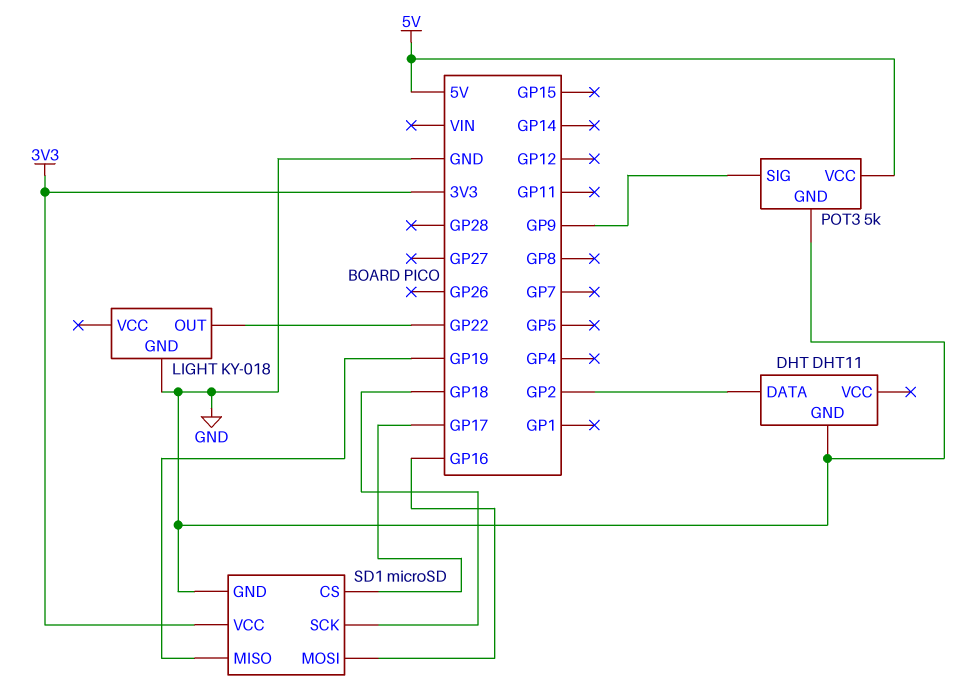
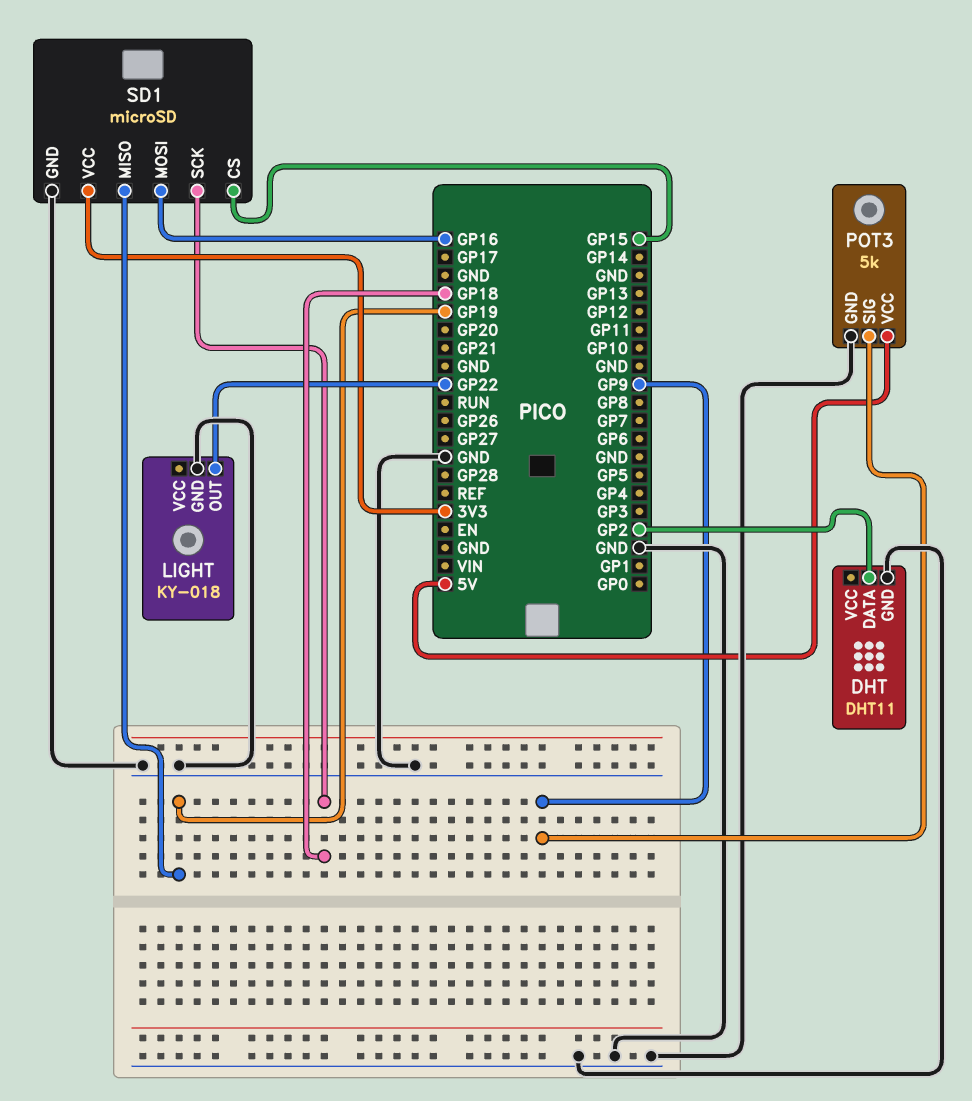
SD1 pin CS: GP17 -> GP15

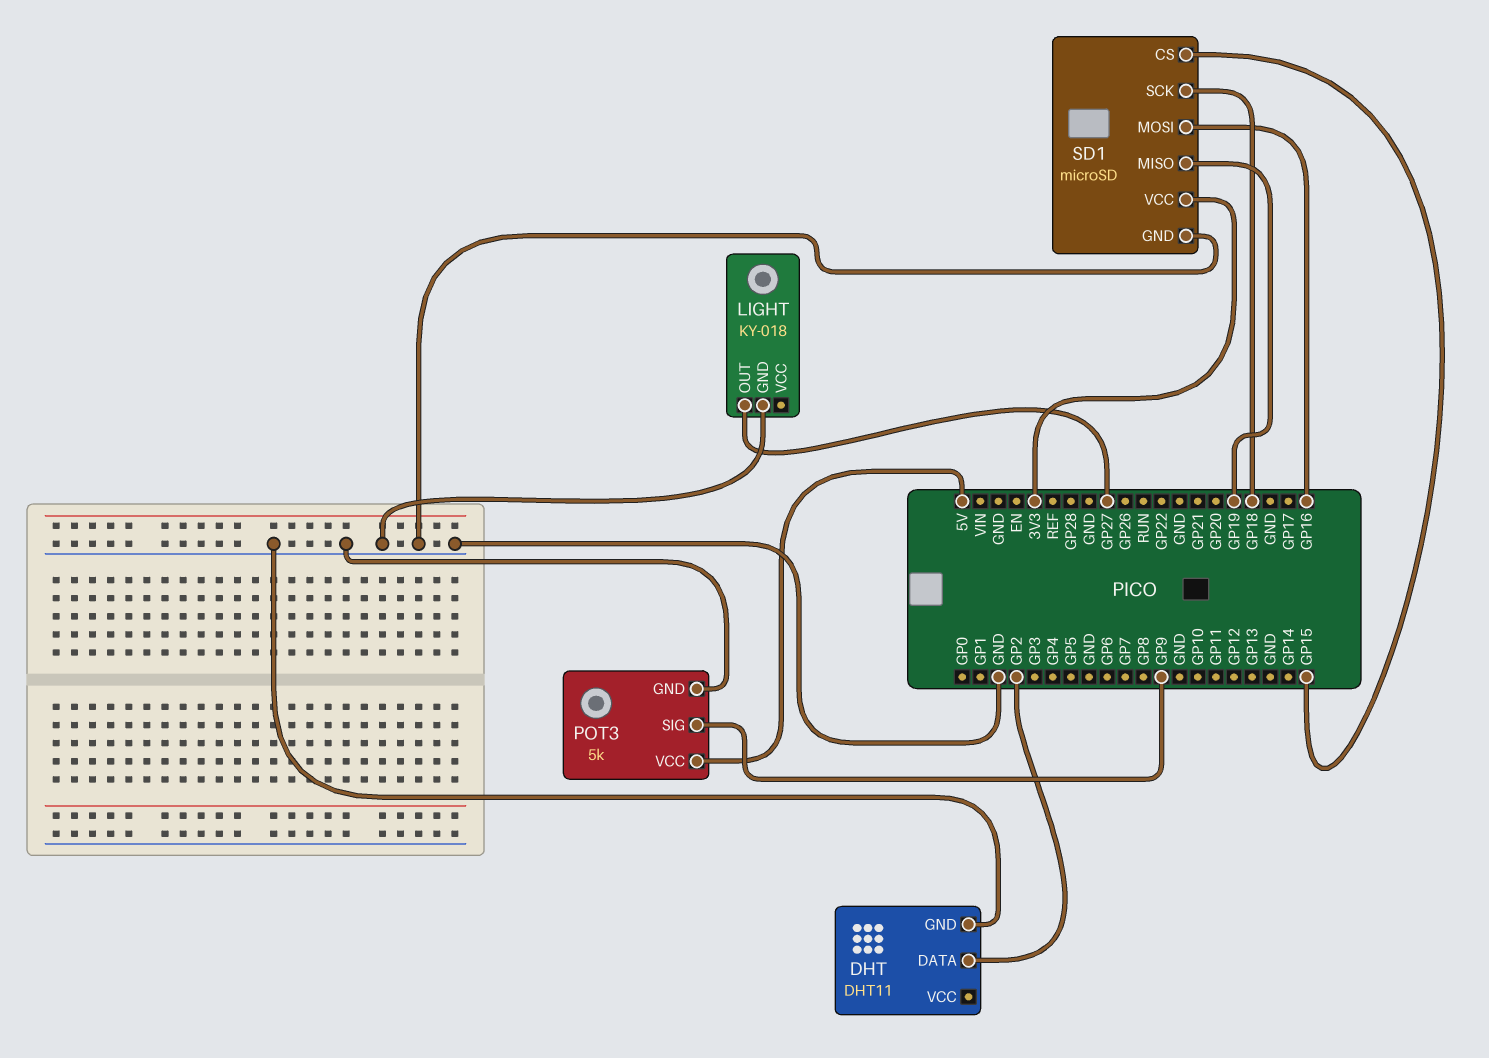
LIGHT pin OUT: GP22 -> GP27

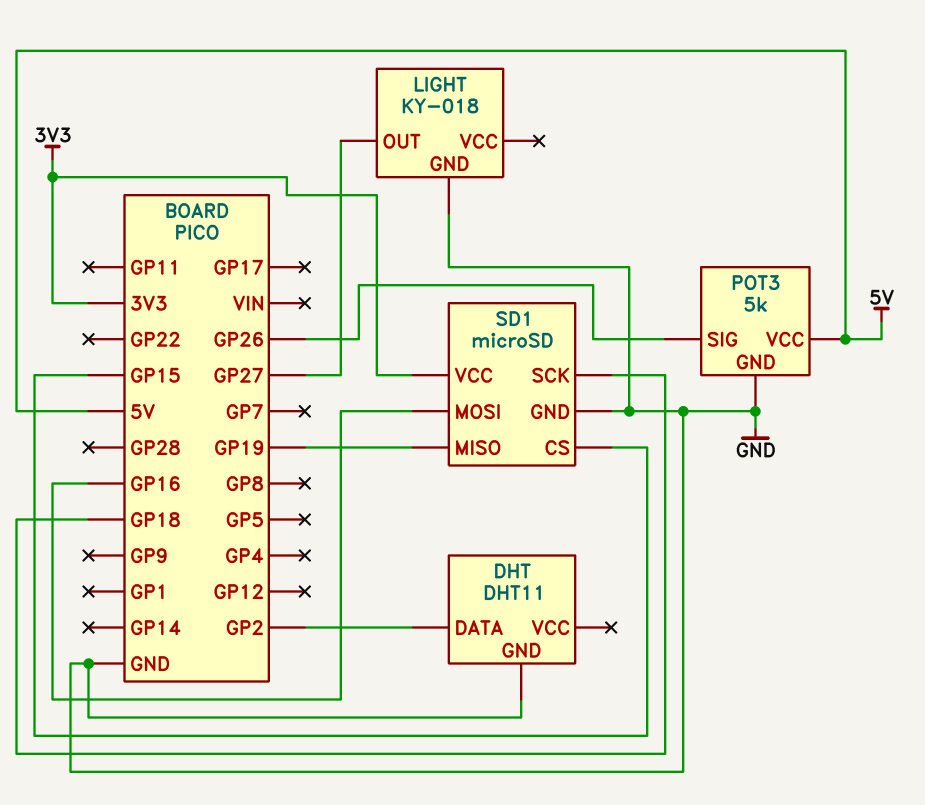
POT3 pin SIG: GP9 -> GP26

